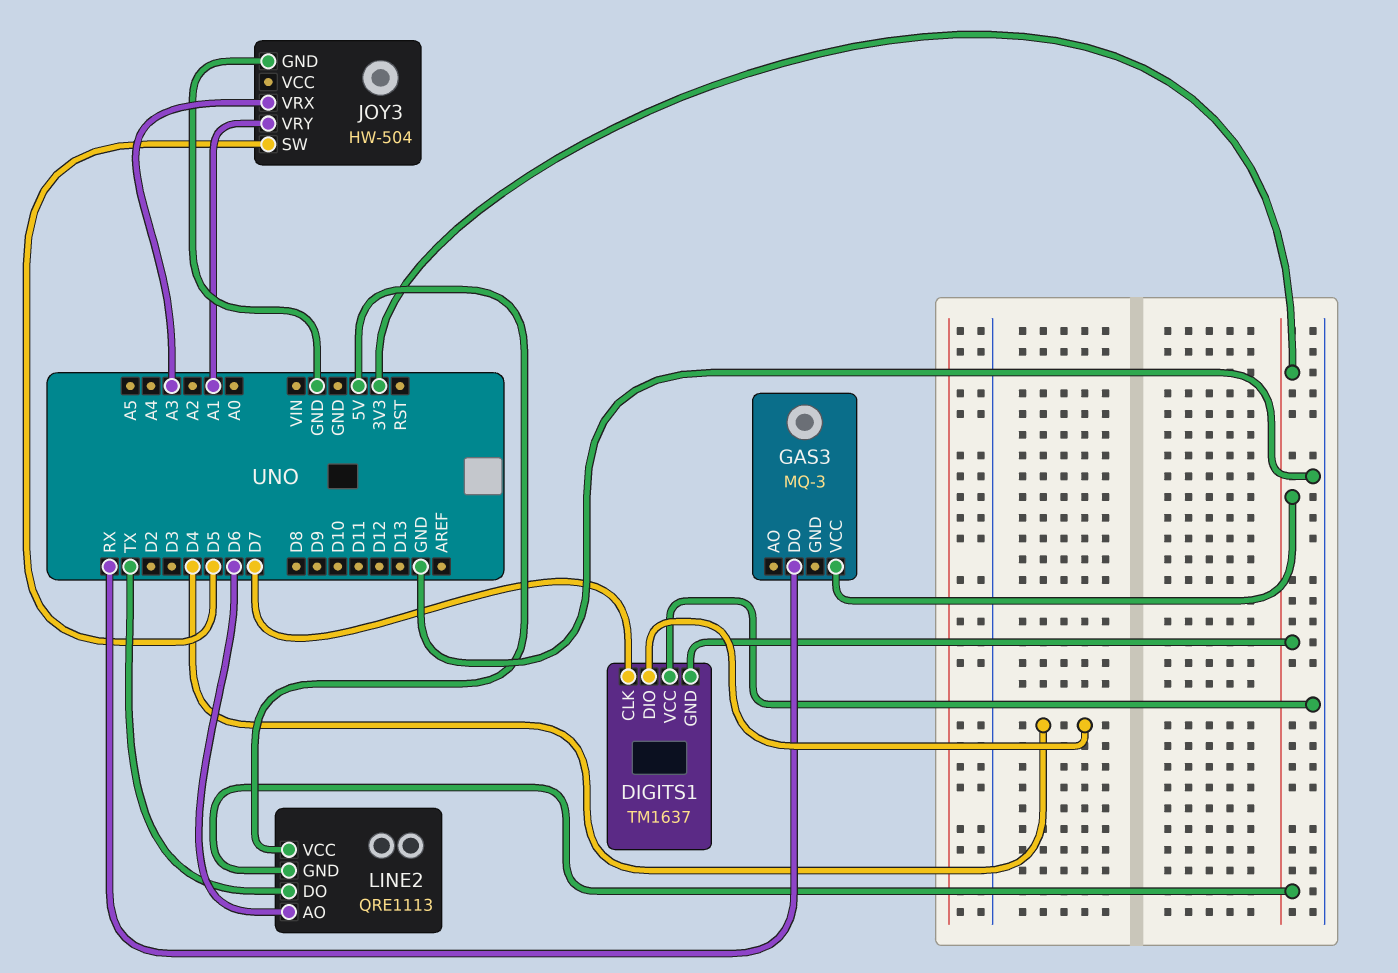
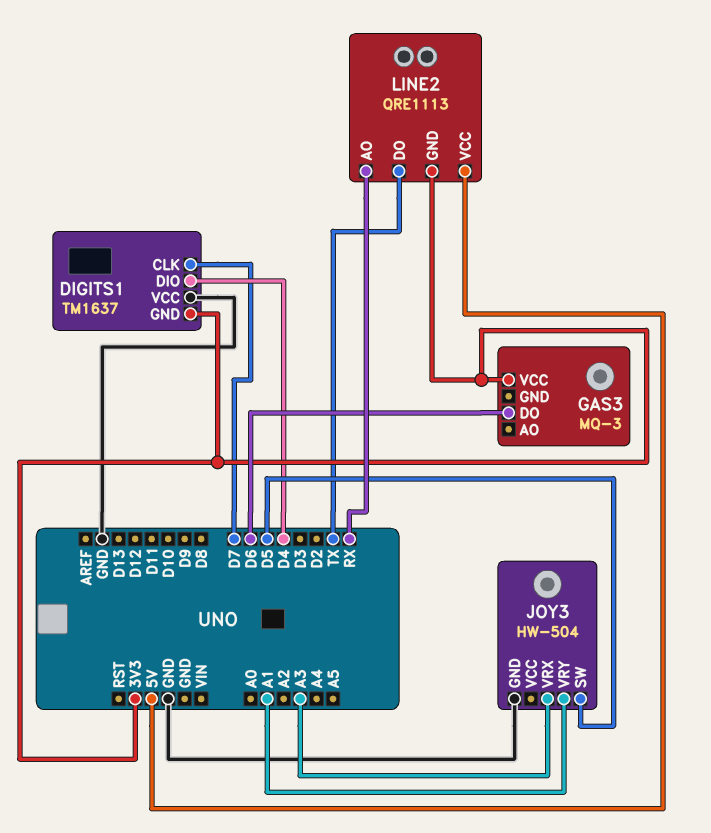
GAS3 pin DO: RX -> D6
LINE2 pin AO: D6 -> RX

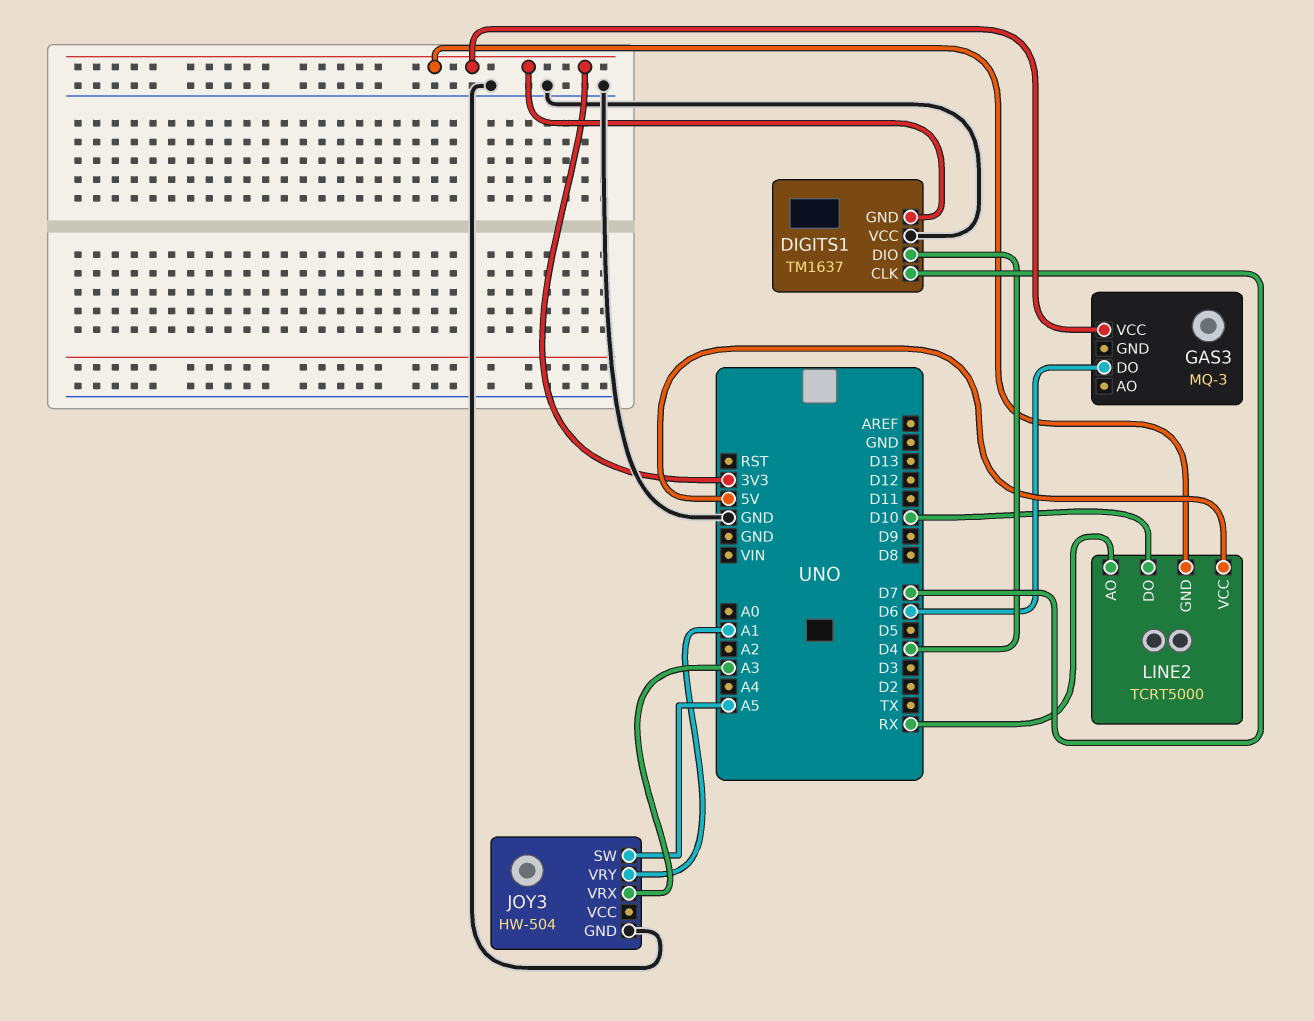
JOY3 pin SW: D5 -> A5
LINE2: QRE1113 -> TCRT5000
LINE2 pin DO: TX -> D10

